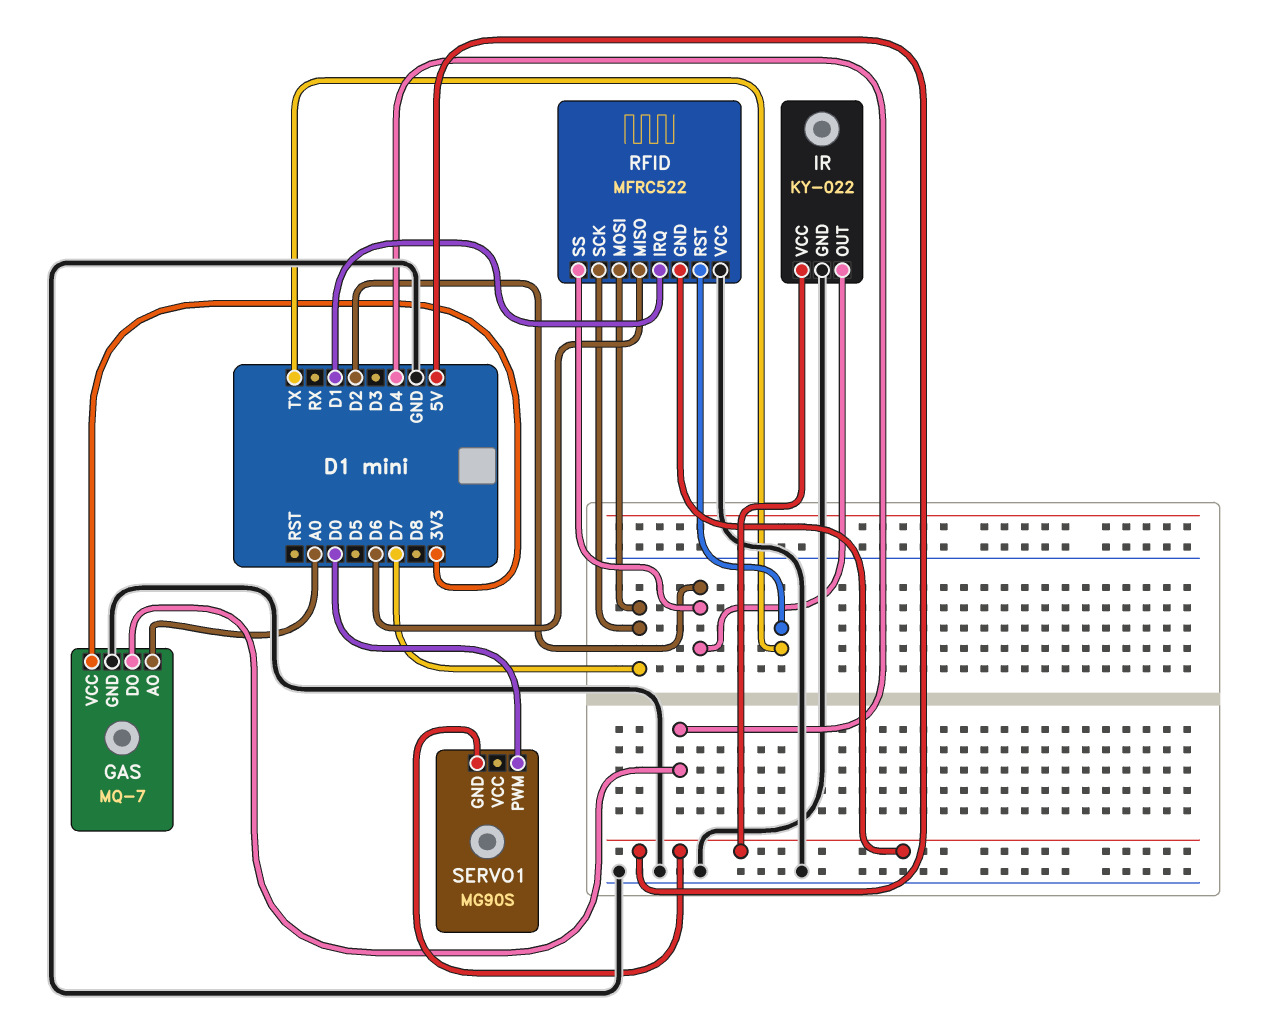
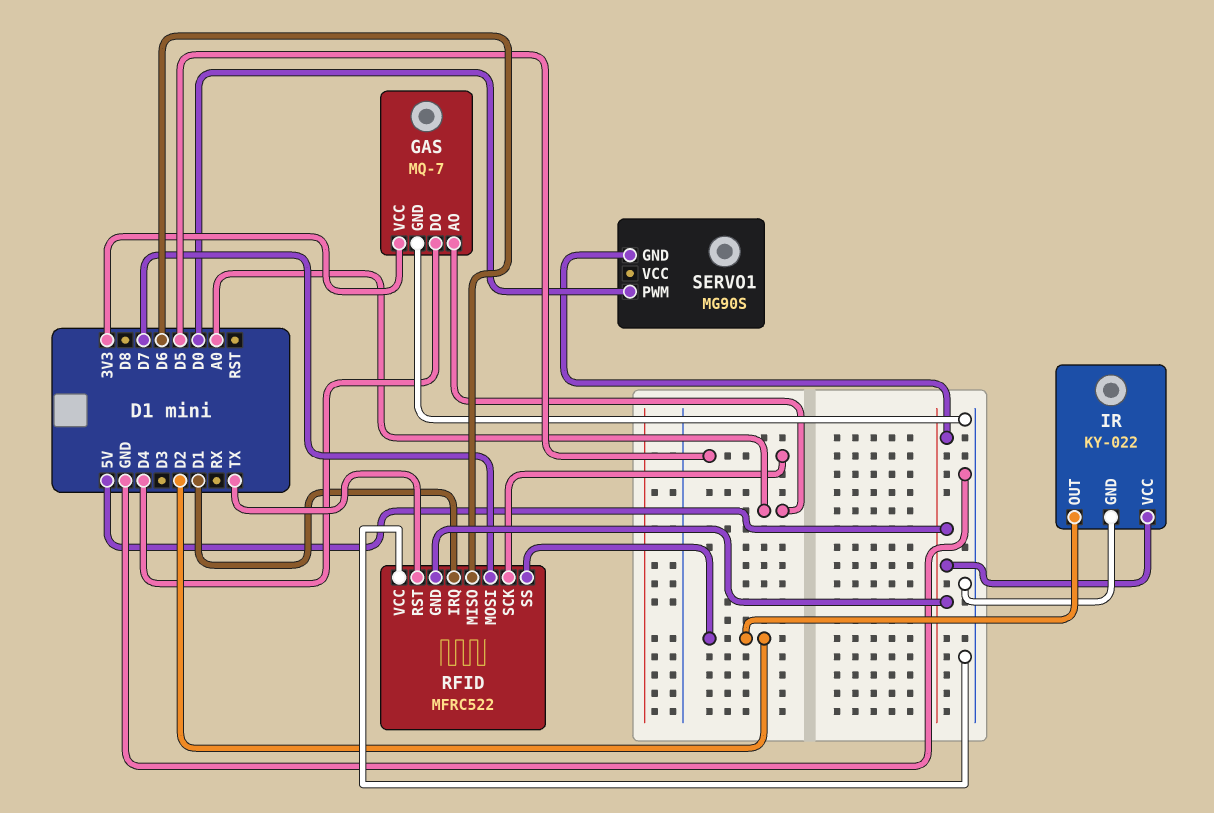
RFID pin SCK: D7 -> D5

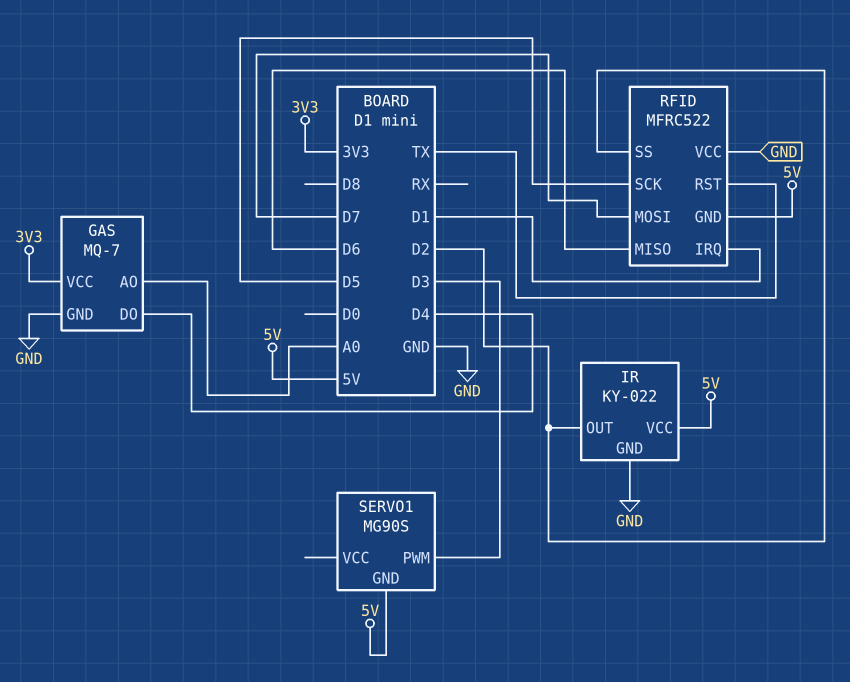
SERVO1 pin PWM: D0 -> D3

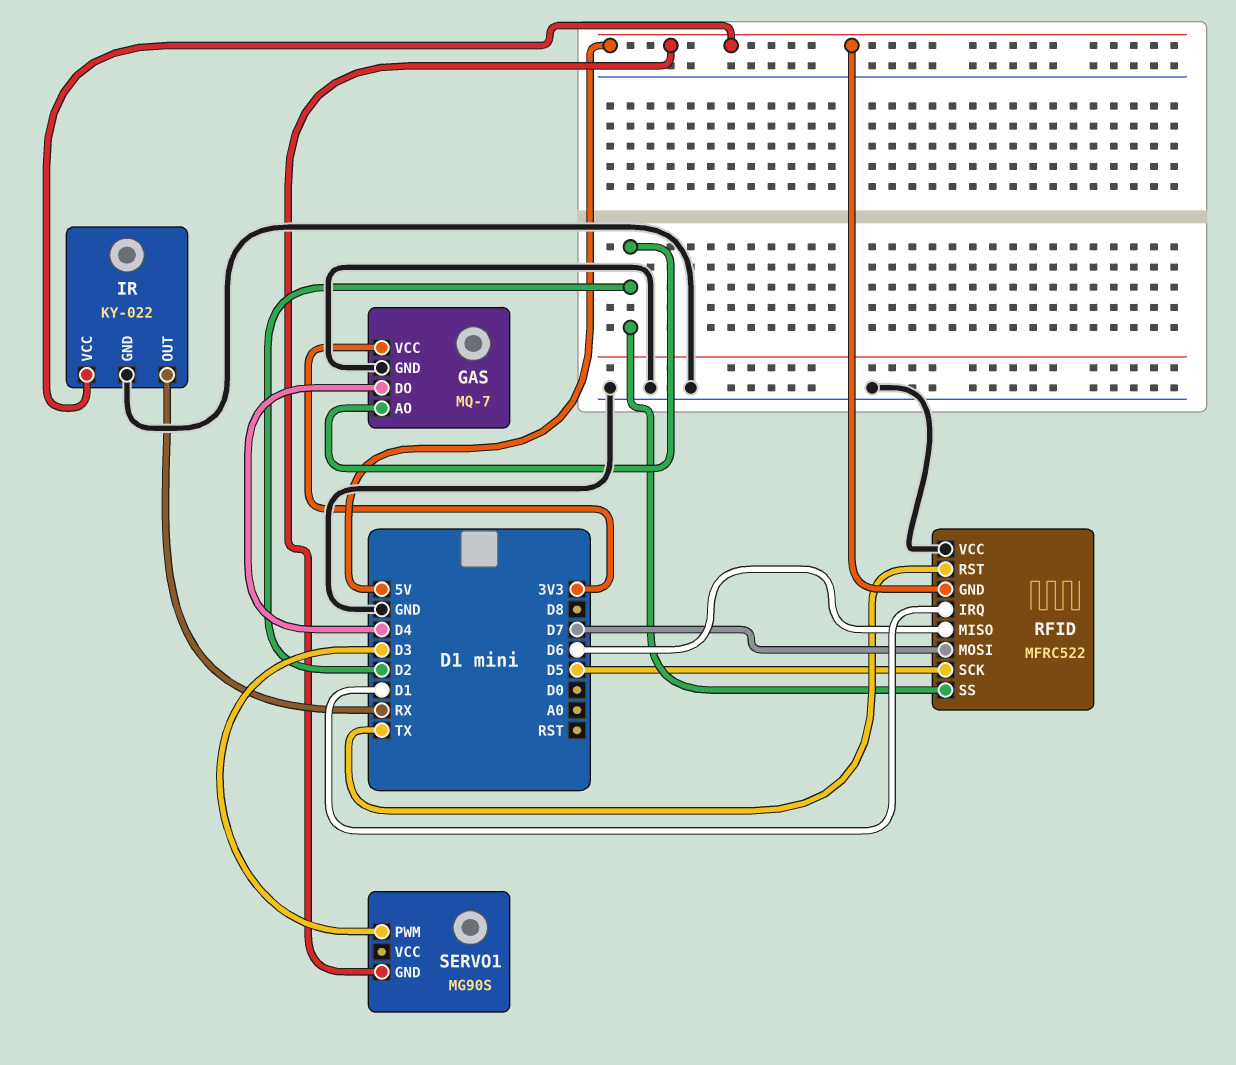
GAS pin AO: A0 -> D2
IR pin OUT: D2 -> RX

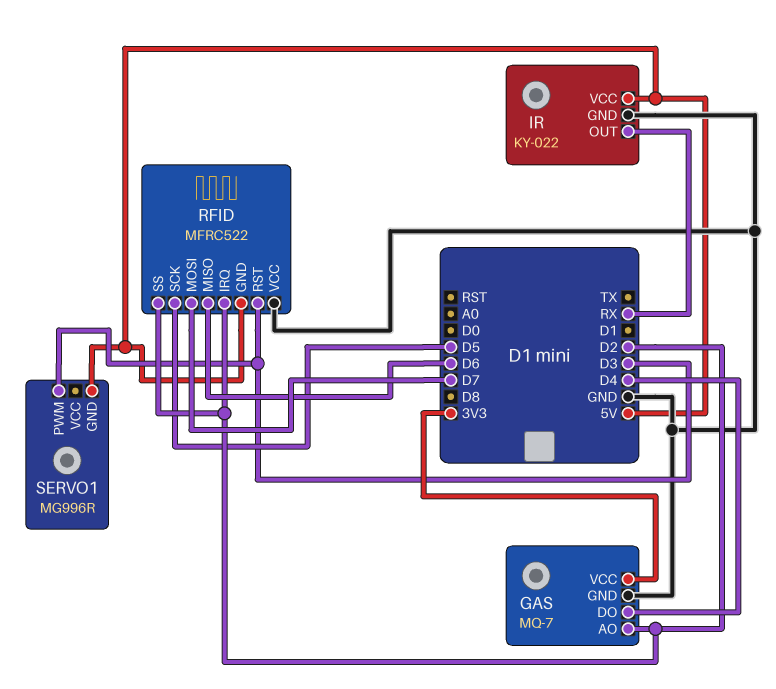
RFID pin IRQ: D1 -> D2
RFID pin RST: TX -> D3
SERVO1: MG90S -> MG996R

